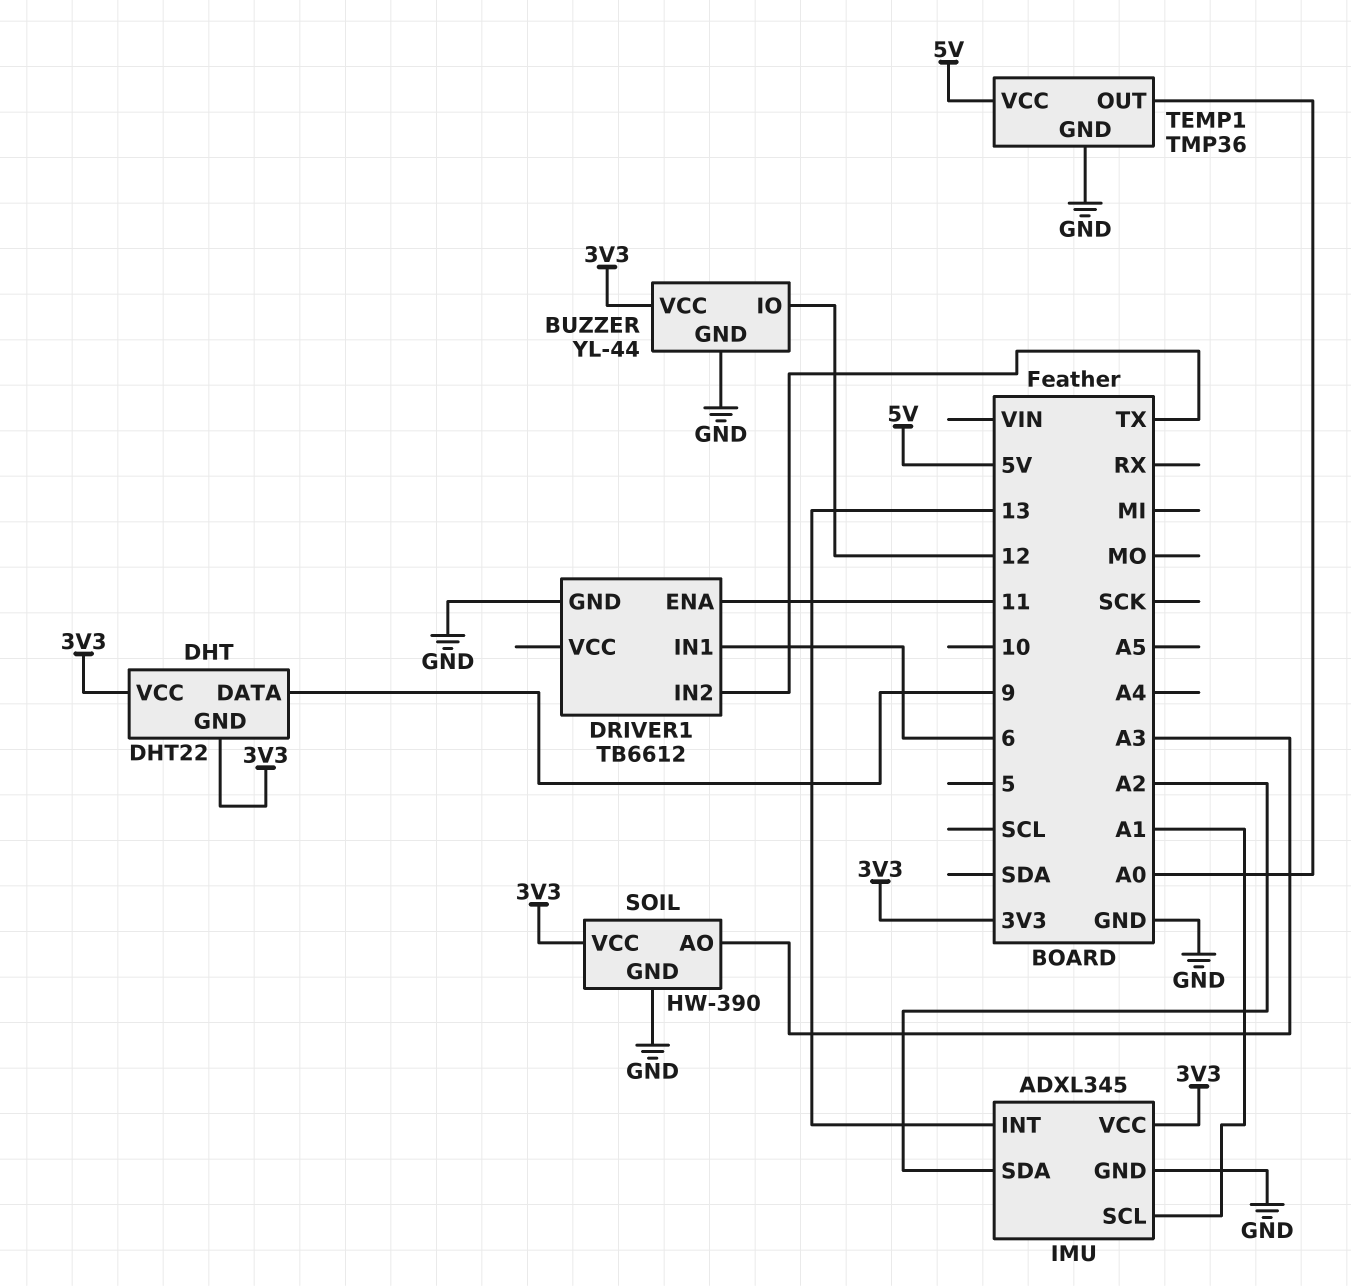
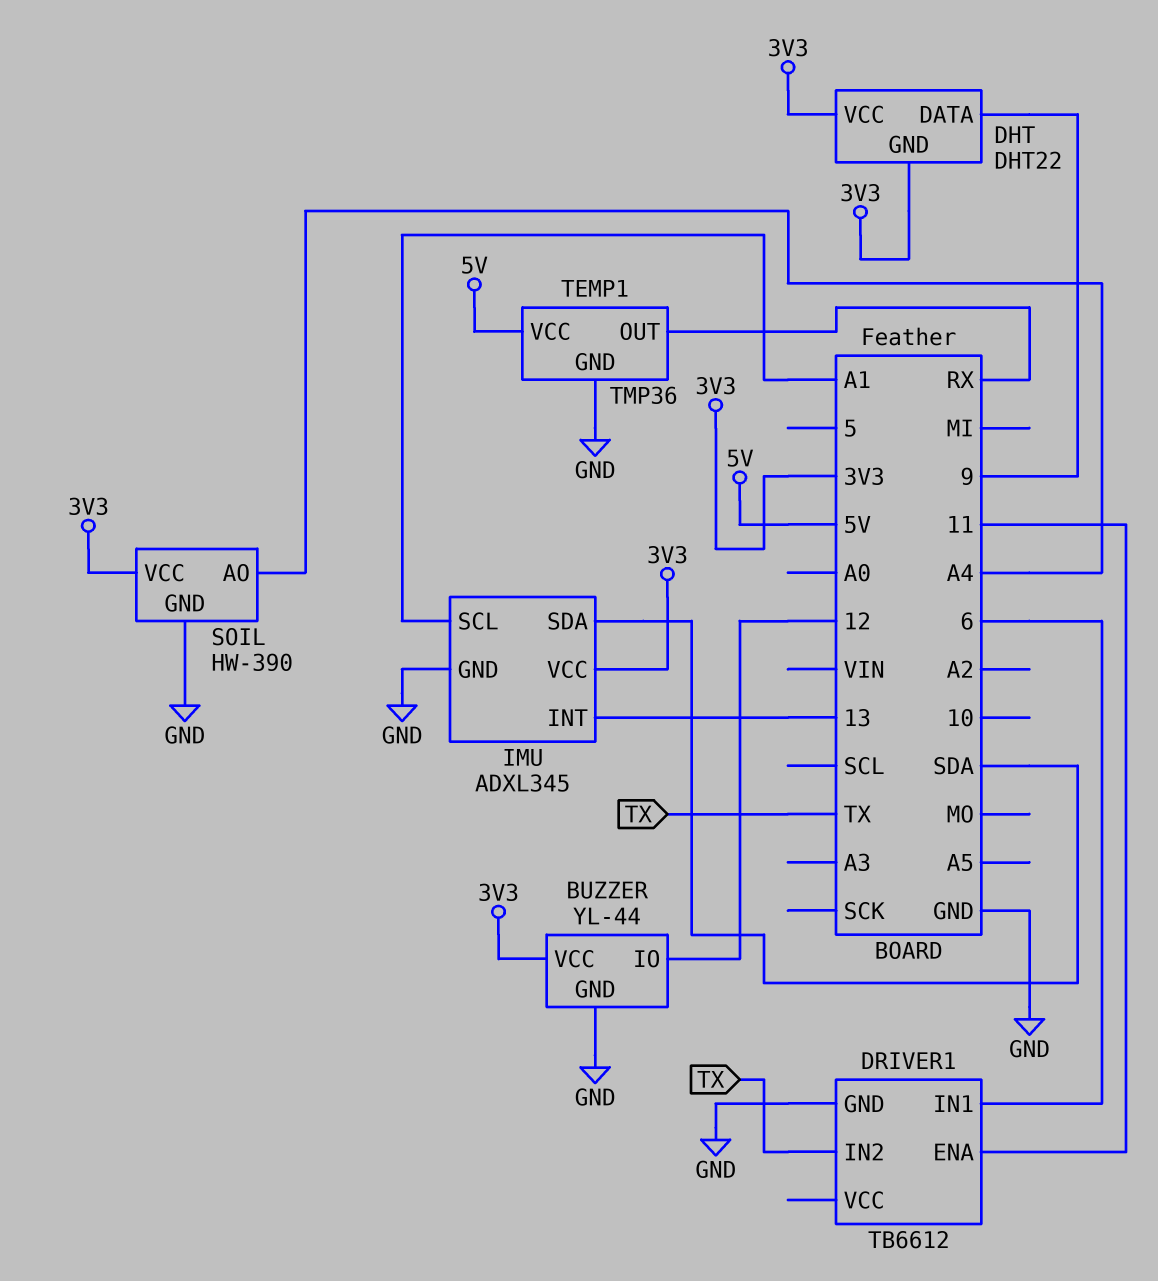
IMU pin SDA: A2 -> SDA
SOIL pin AO: A3 -> A4
TEMP1 pin OUT: A0 -> RX

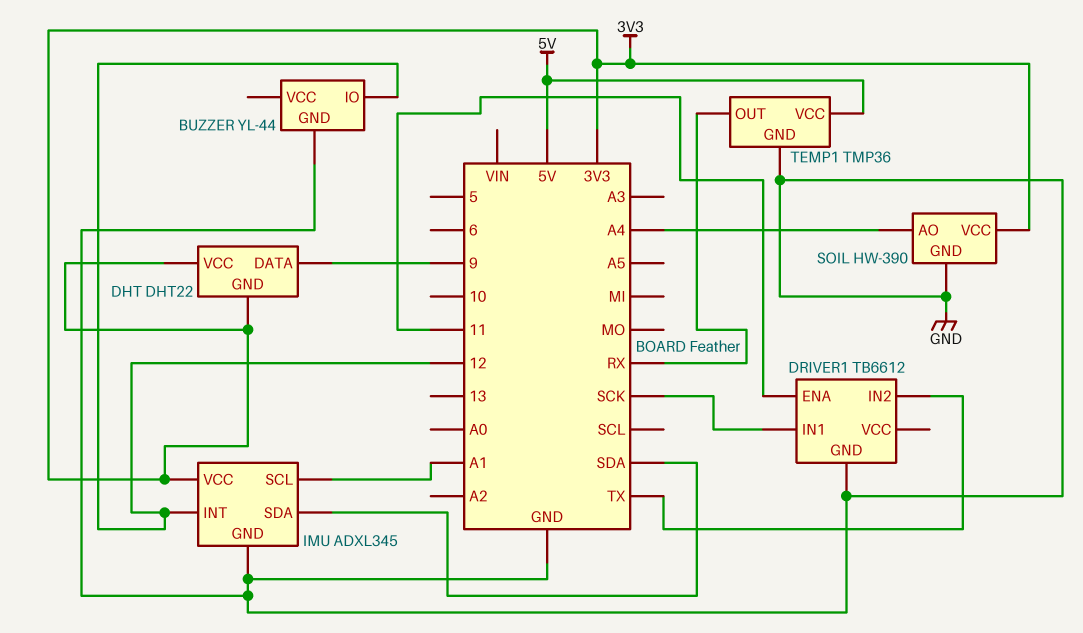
BUZZER pin VCC: 3V3 -> none
DRIVER1 pin IN1: 6 -> SCK
IMU pin INT: 13 -> 12

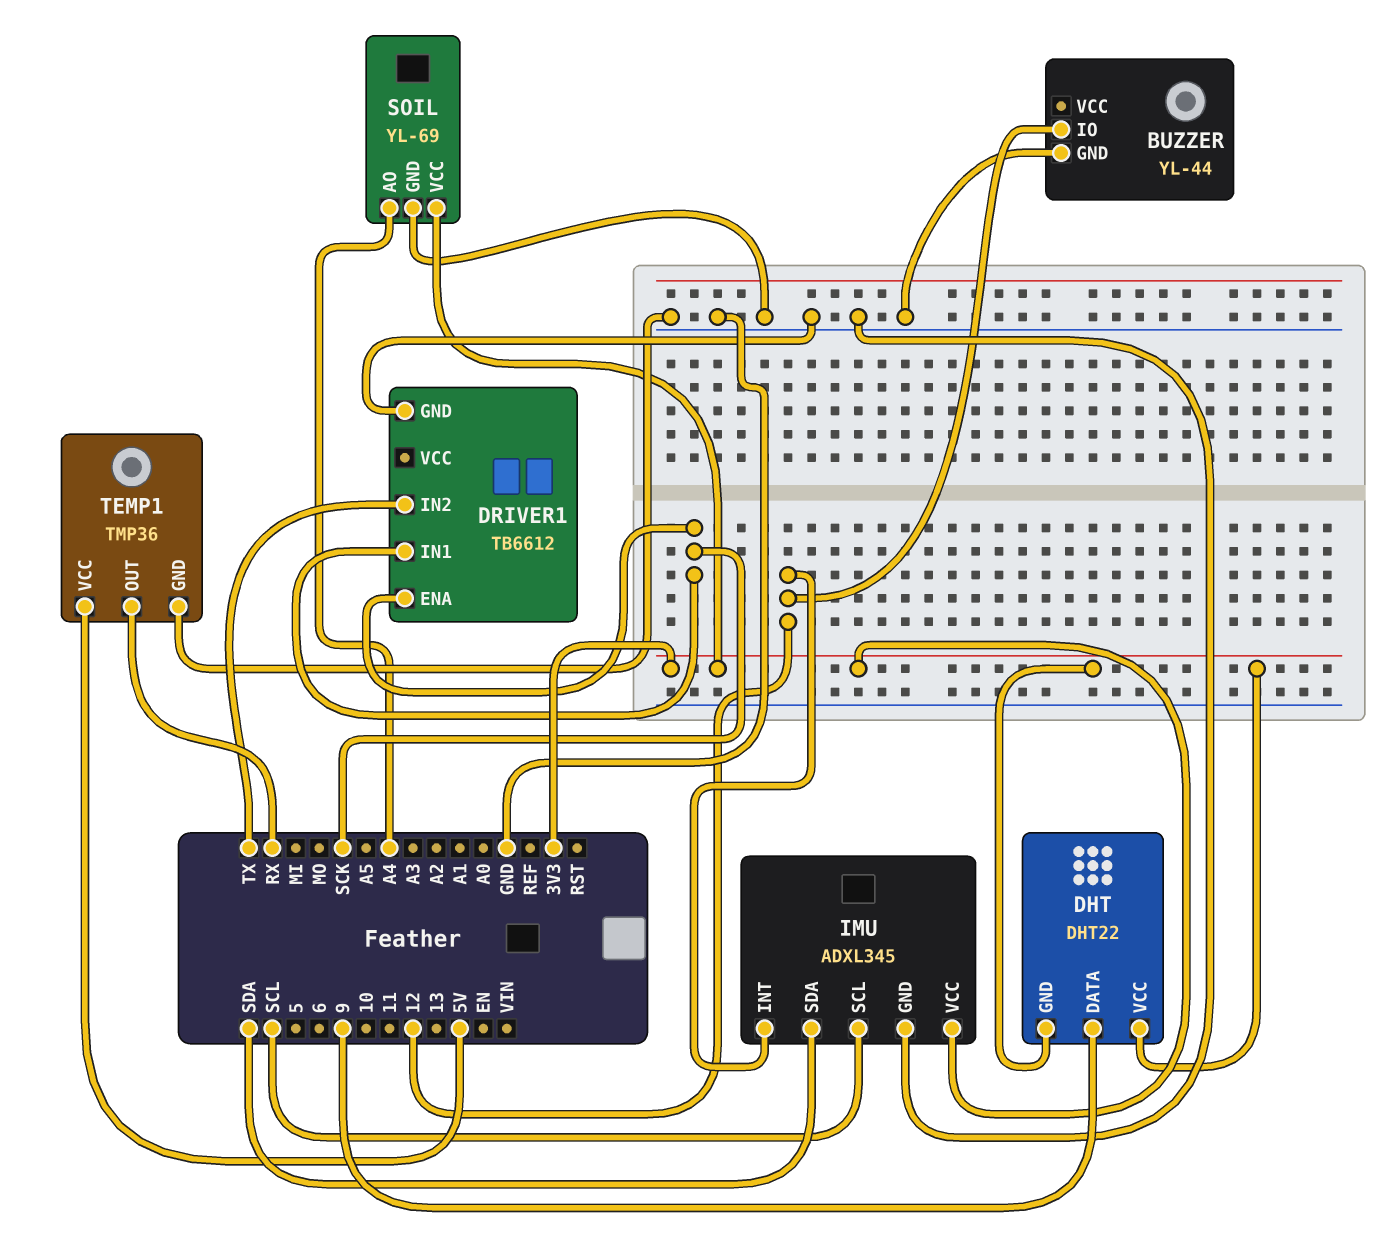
DRIVER1 pin ENA: 11 -> SCK
IMU pin SCL: A1 -> SCL
SOIL: HW-390 -> YL-69

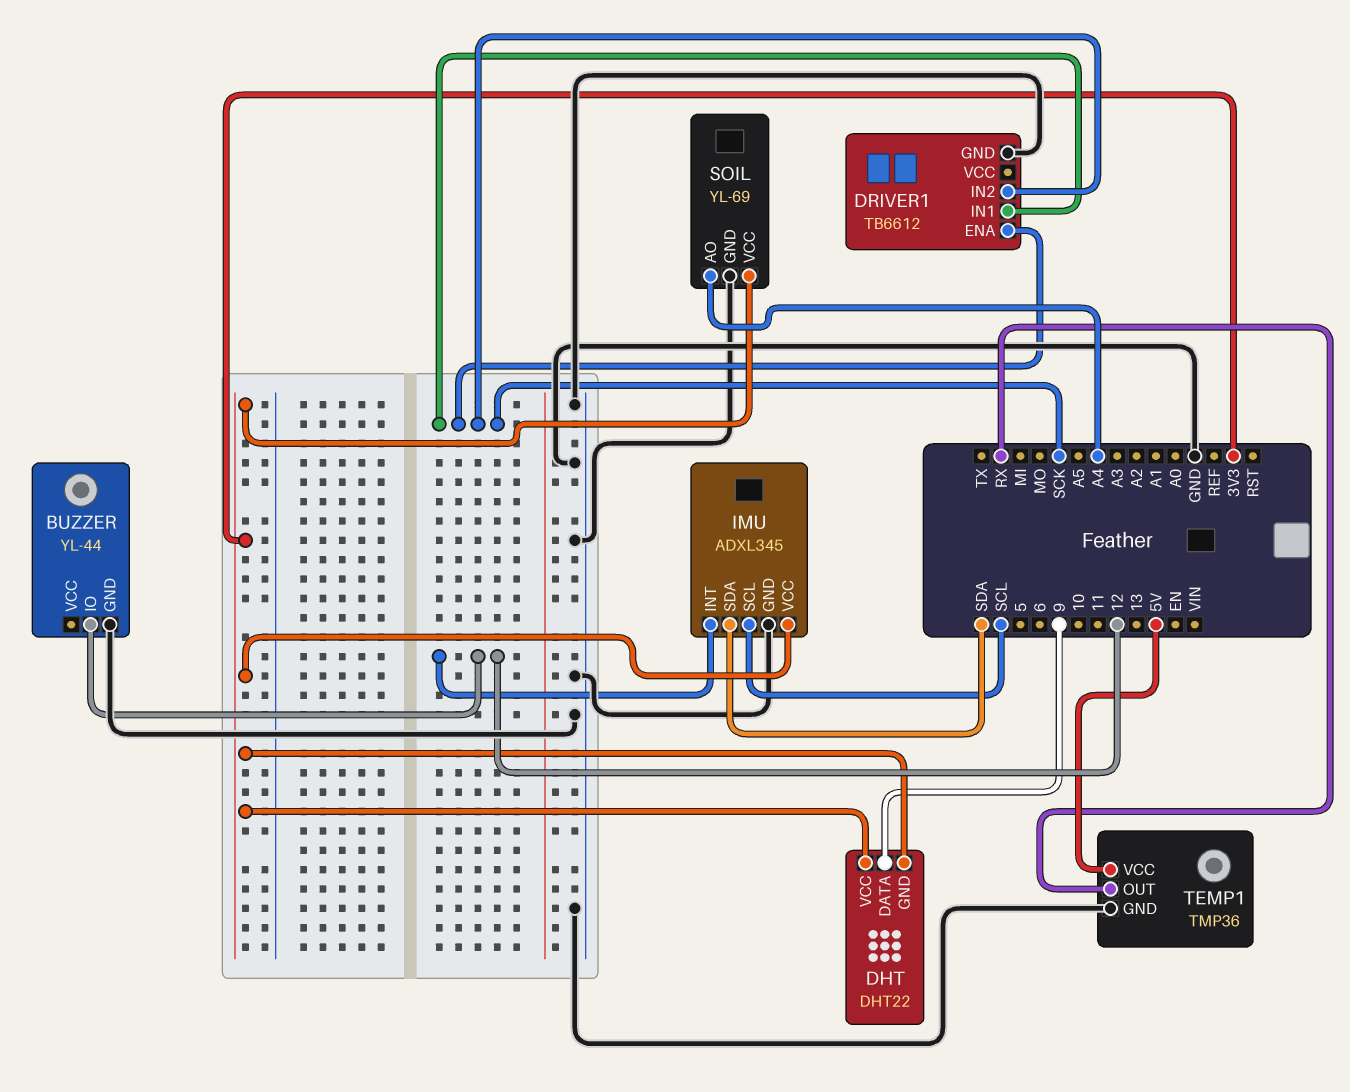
DRIVER1 pin IN2: TX -> SCK

